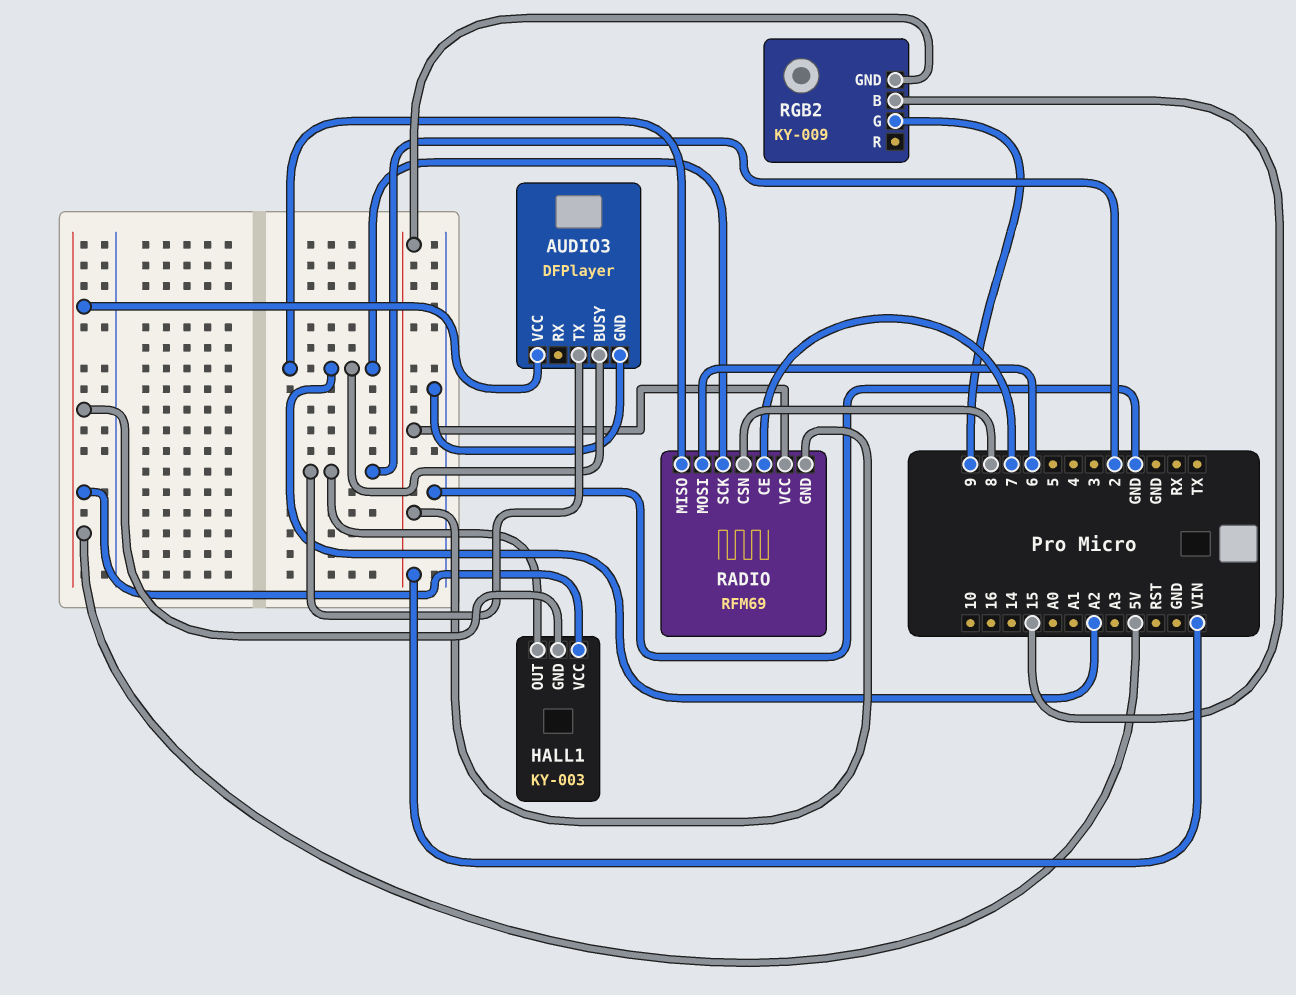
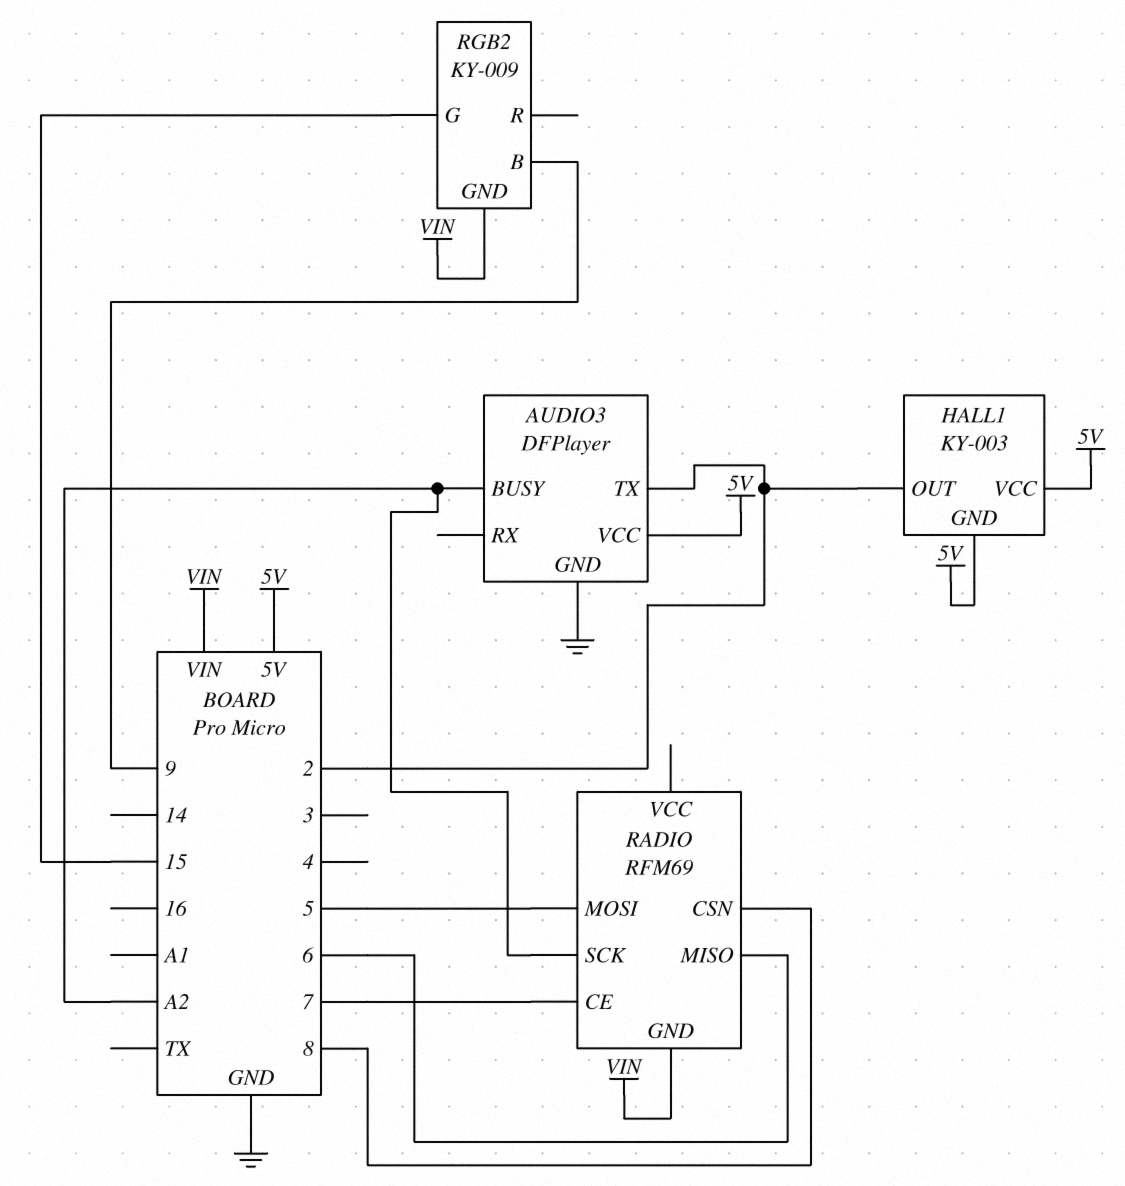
RADIO pin MISO: A2 -> 6
RADIO pin MOSI: 6 -> 5
RADIO pin VCC: VIN -> none
RGB2 pin B: 15 -> 9
RGB2 pin G: 9 -> 15

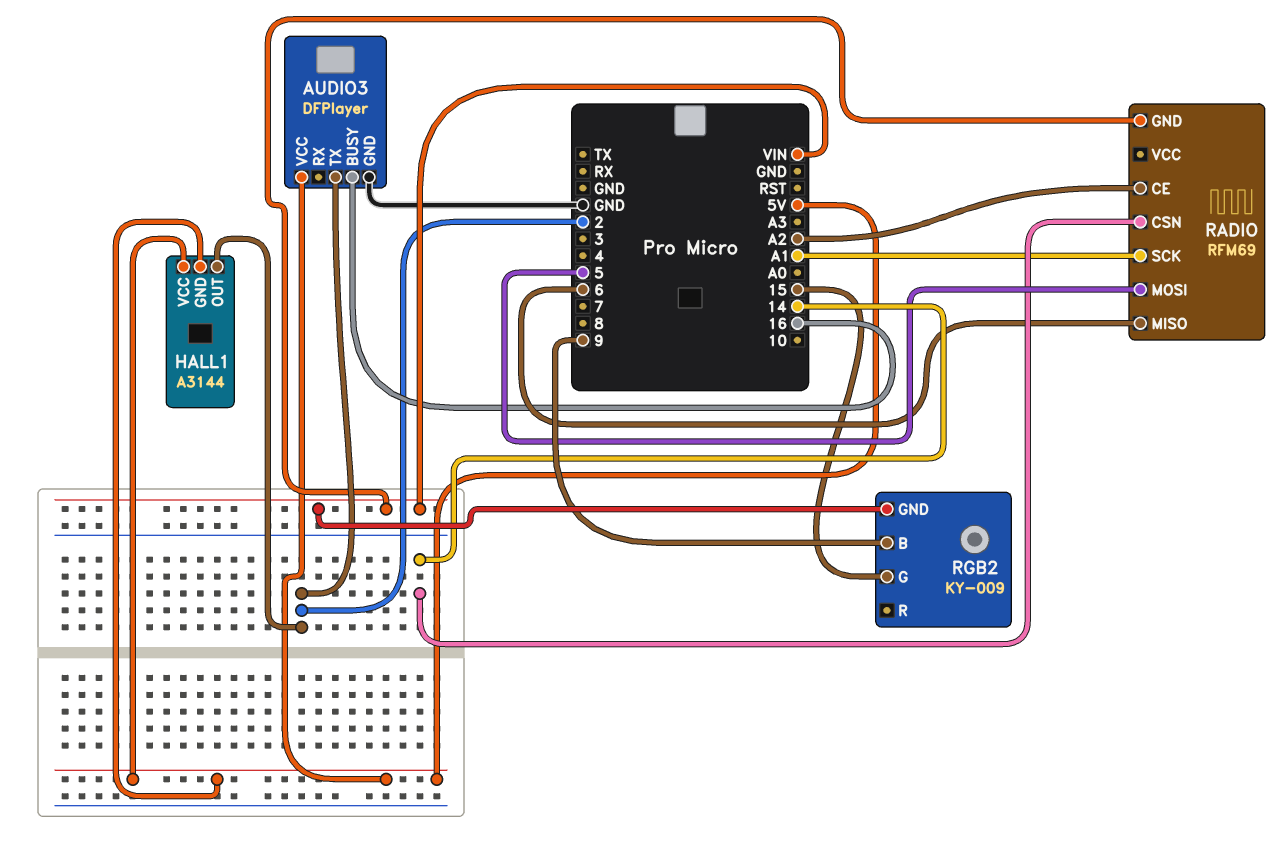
AUDIO3 pin BUSY: A2 -> 16
HALL1: KY-003 -> A3144
RADIO pin CE: 7 -> A2
RADIO pin CSN: 8 -> 14
RADIO pin SCK: A2 -> A1

